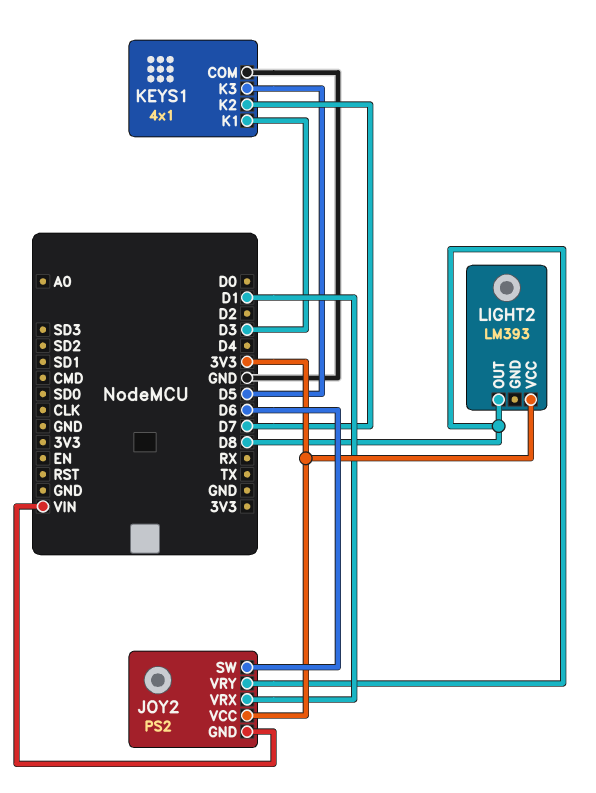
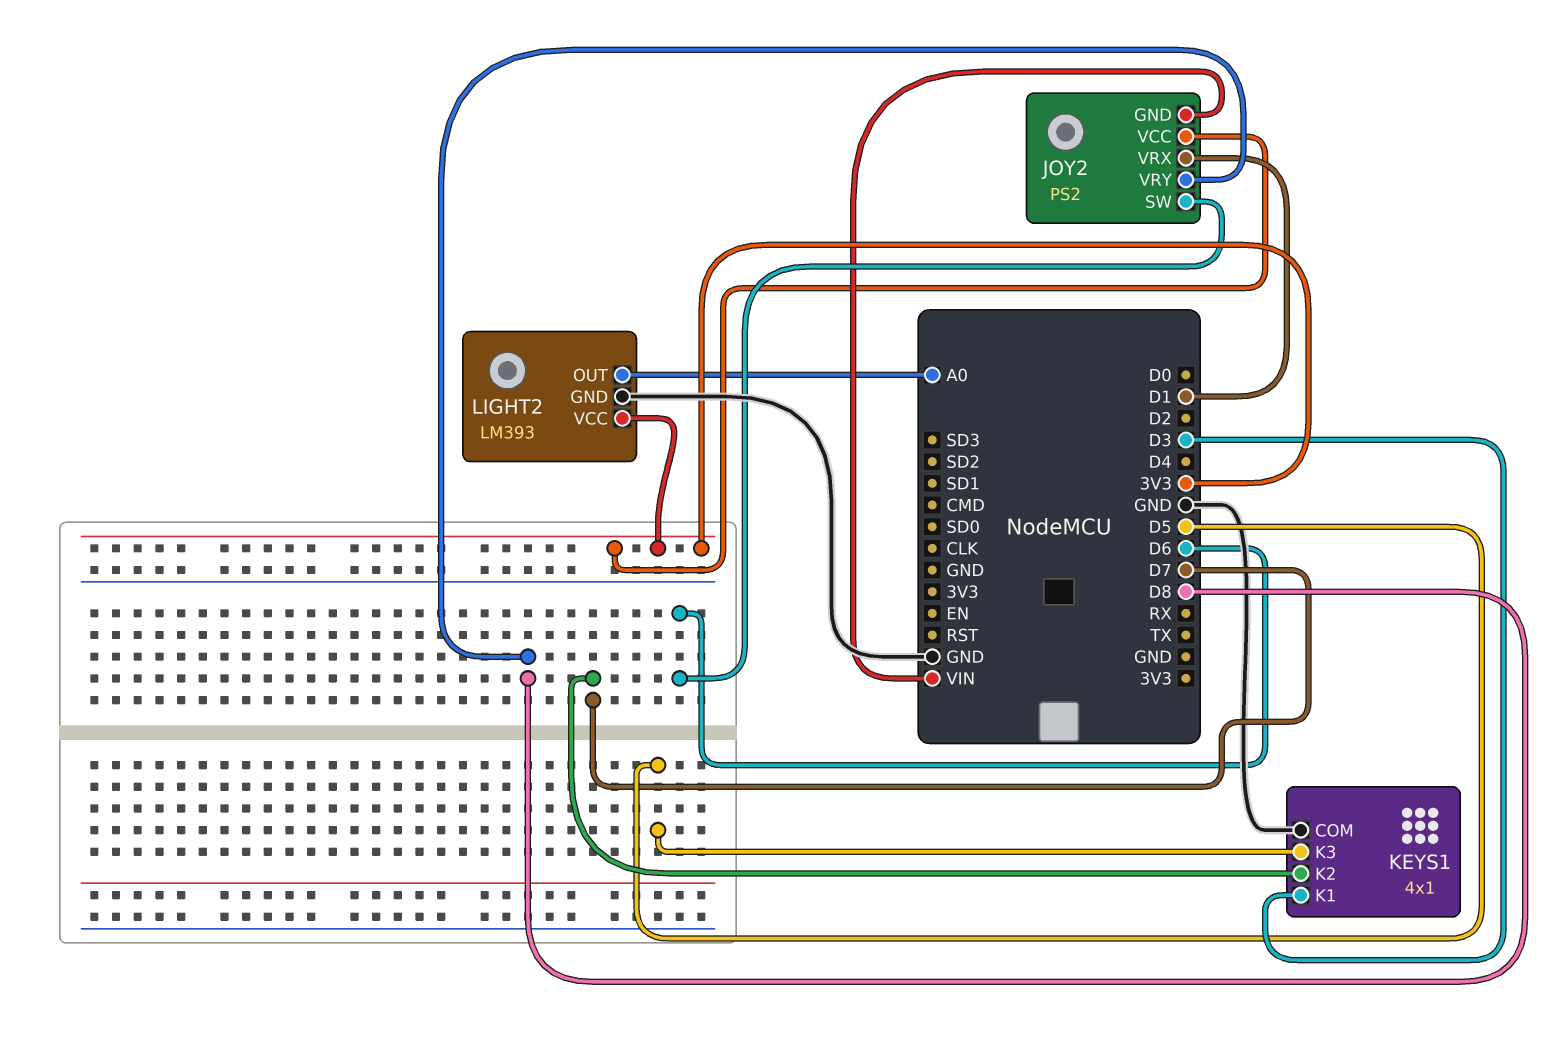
LIGHT2 pin GND: none -> GND
LIGHT2 pin OUT: D8 -> A0

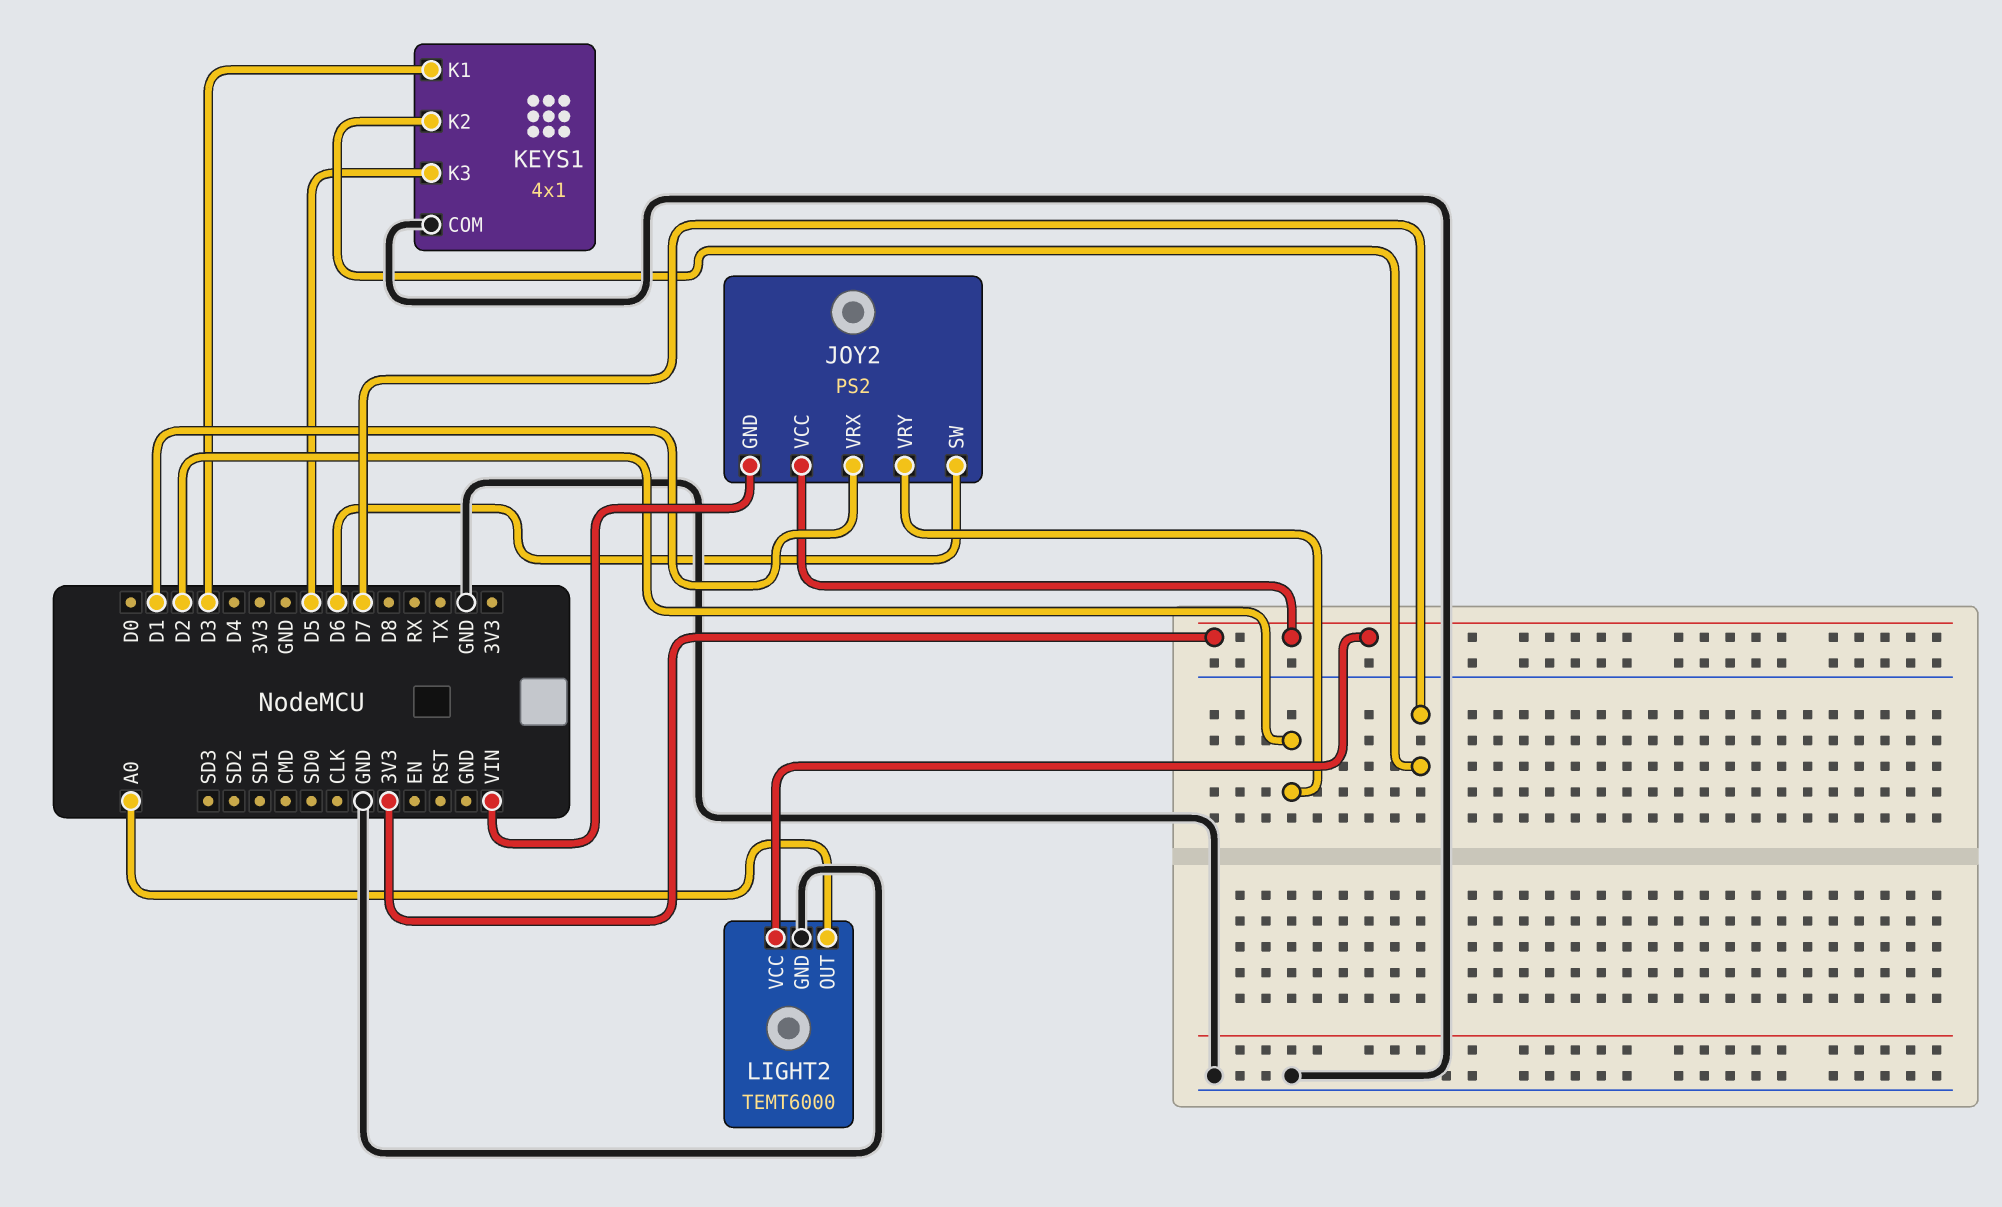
JOY2 pin VRY: D8 -> D2
LIGHT2: LM393 -> TEMT6000

